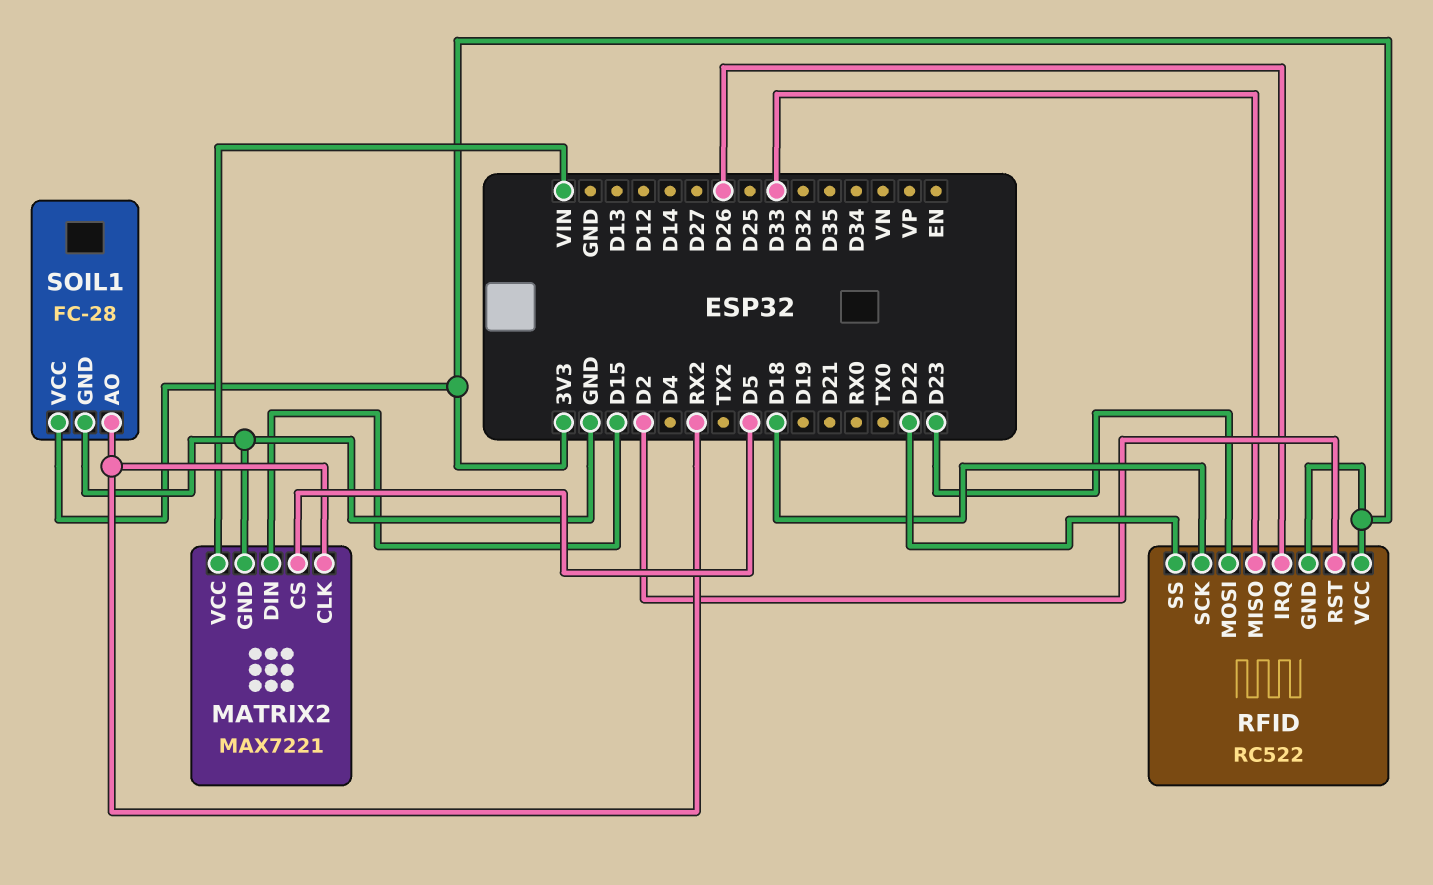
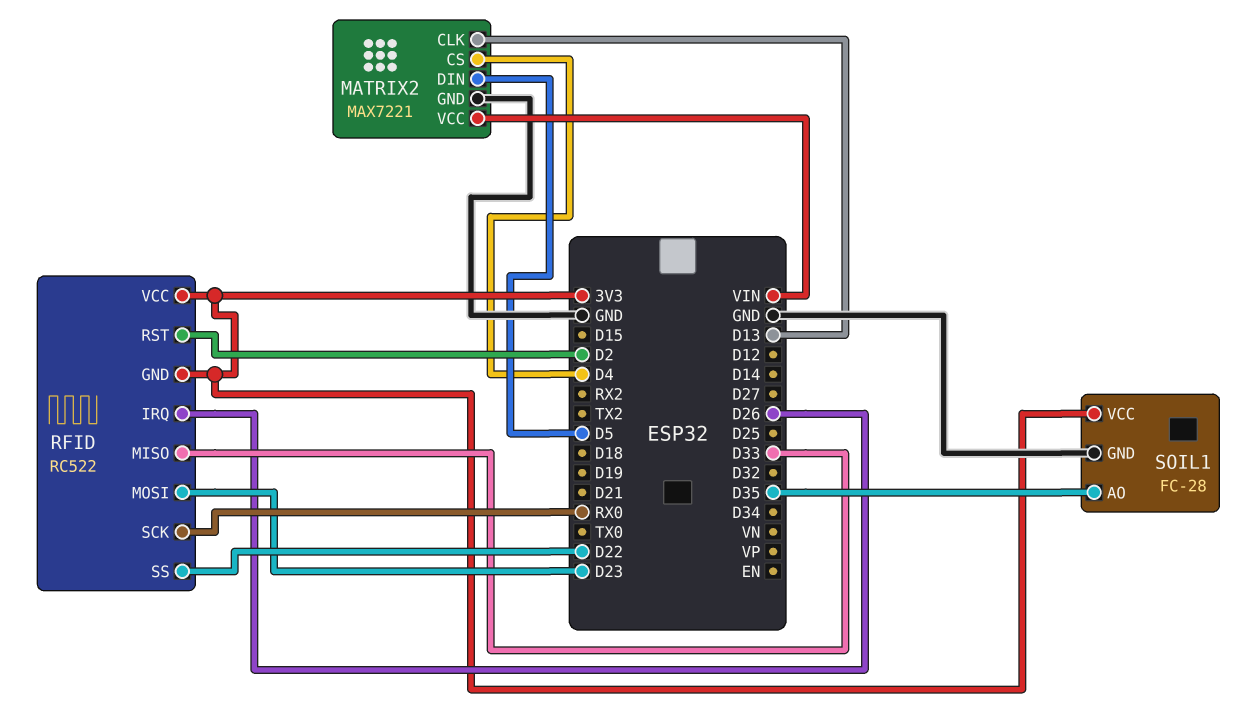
MATRIX2 pin CLK: RX2 -> D13
MATRIX2 pin CS: D5 -> D4
MATRIX2 pin DIN: D15 -> D5
RFID pin SCK: D18 -> RX0
SOIL1 pin AO: RX2 -> D35

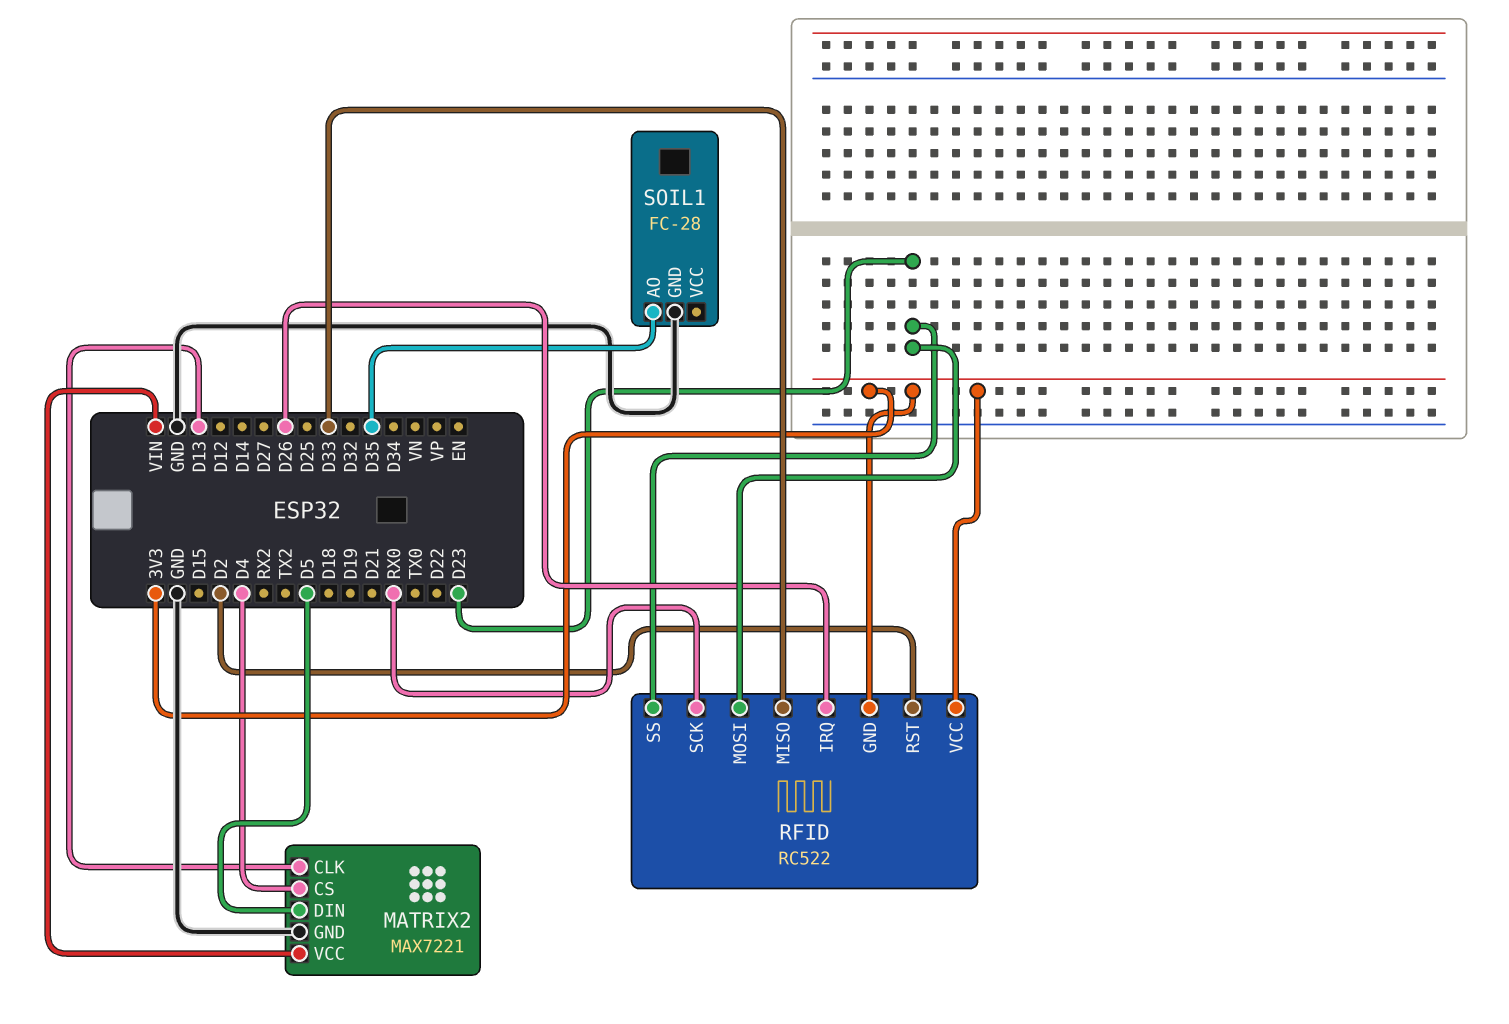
RFID pin SS: D22 -> D23
SOIL1 pin VCC: 3V3 -> none

